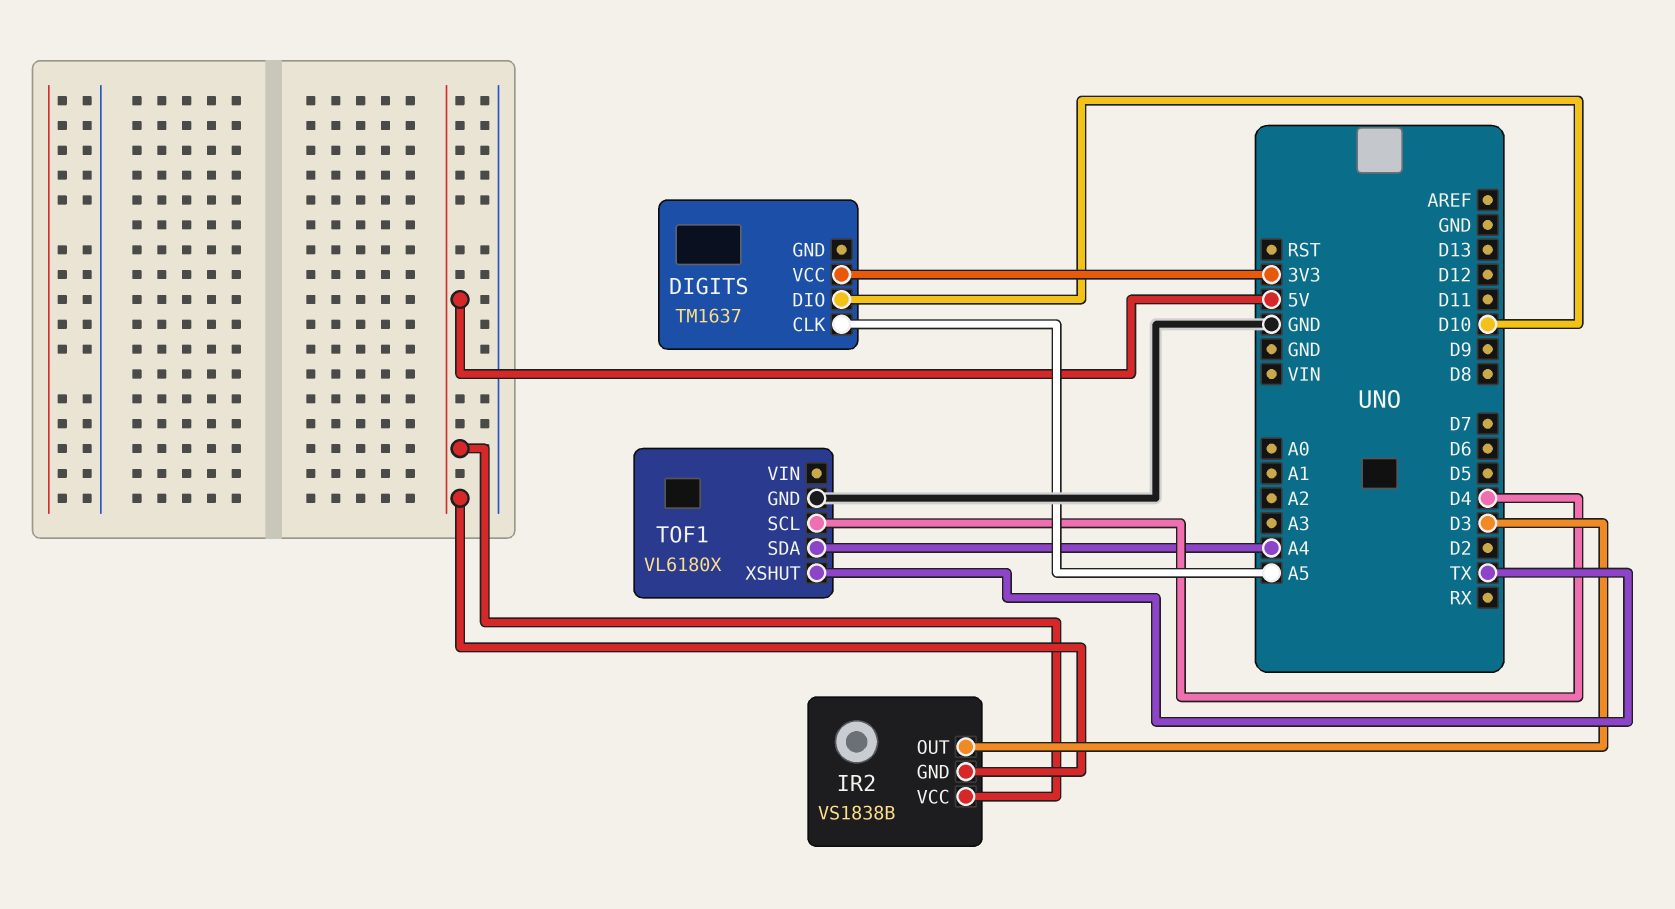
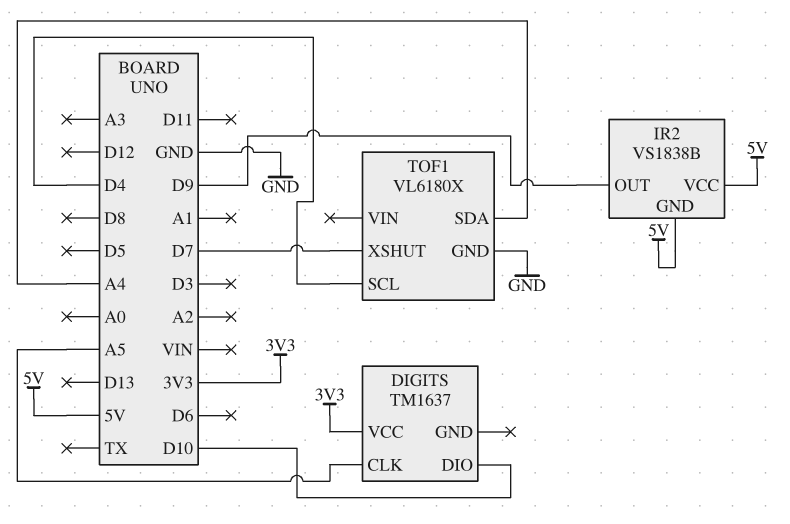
IR2 pin OUT: D3 -> D9
TOF1 pin XSHUT: TX -> D7

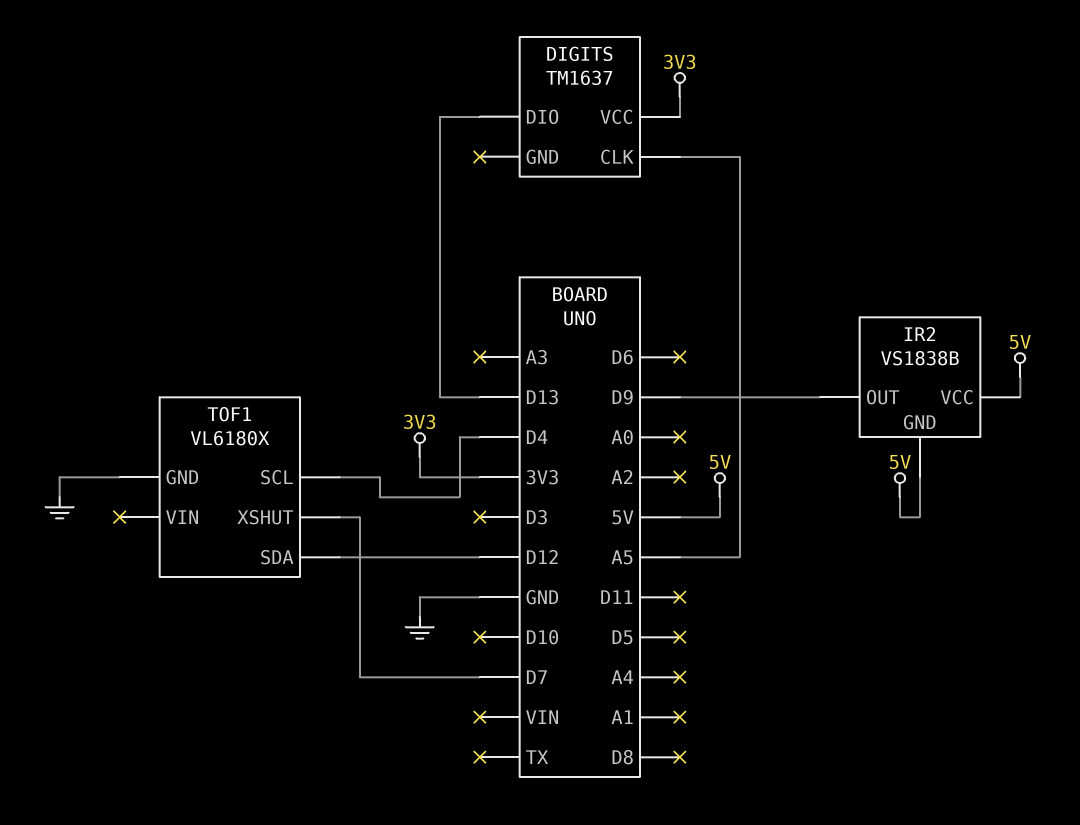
DIGITS pin DIO: D10 -> D13
TOF1 pin SDA: A4 -> D12

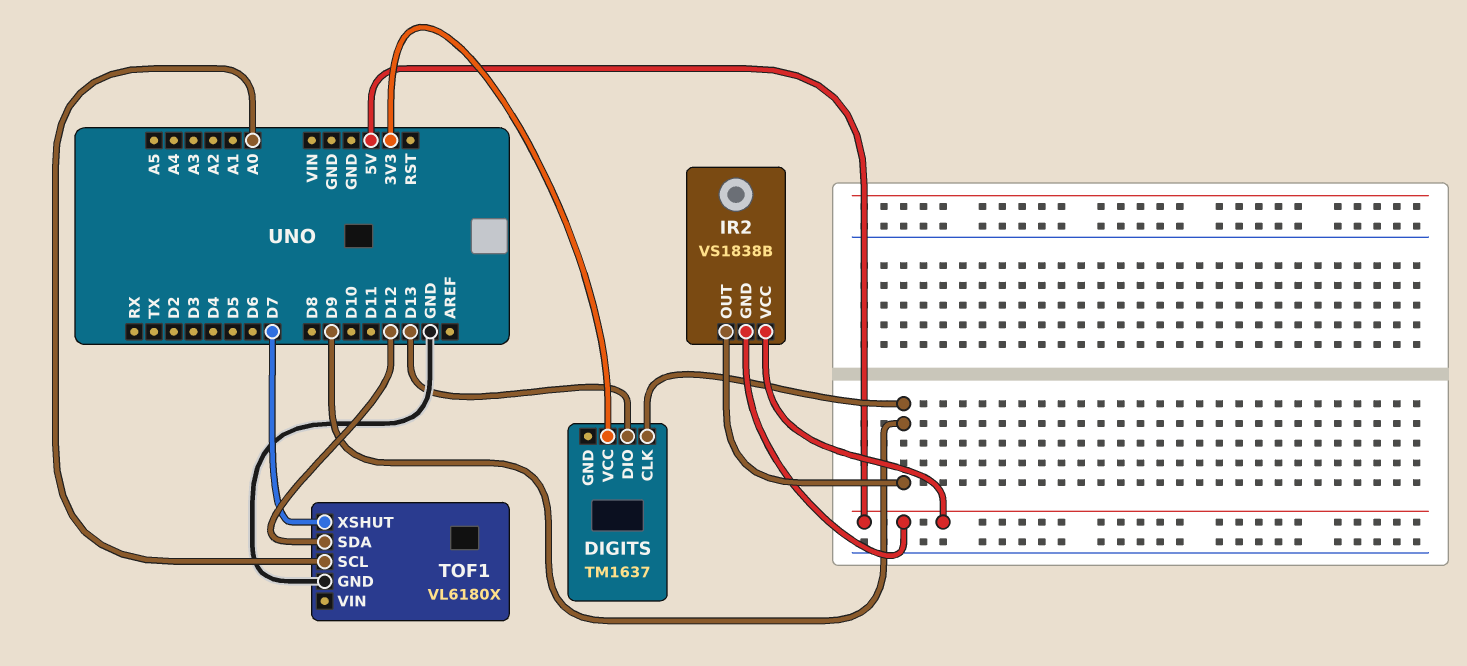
DIGITS pin CLK: A5 -> D9
TOF1 pin SCL: D4 -> A0

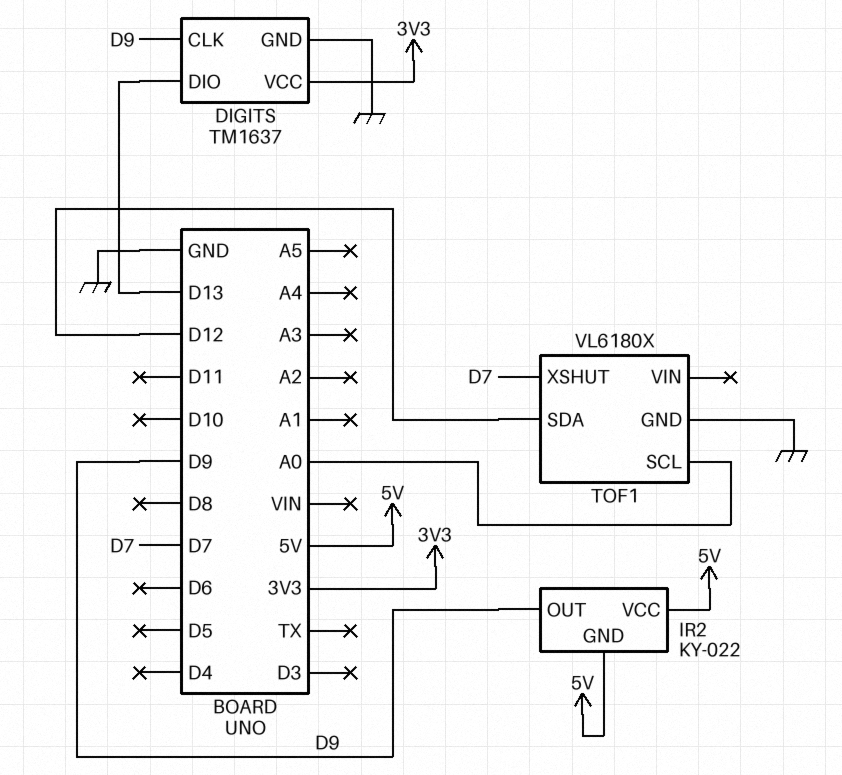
DIGITS pin GND: none -> GND
IR2: VS1838B -> KY-022

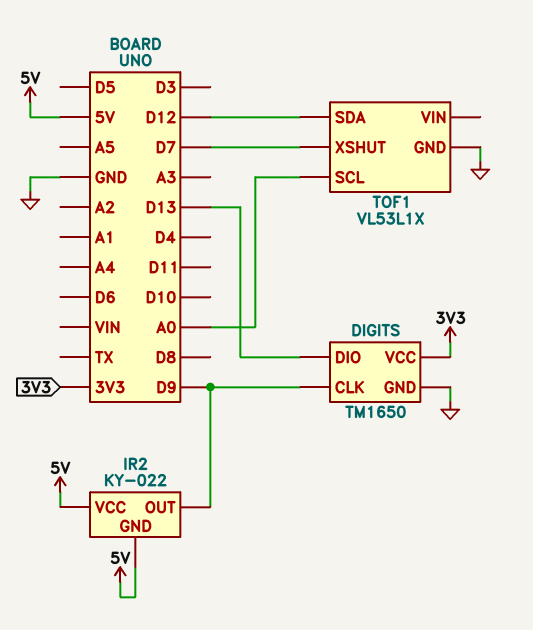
DIGITS: TM1637 -> TM1650
TOF1: VL6180X -> VL53L1X

